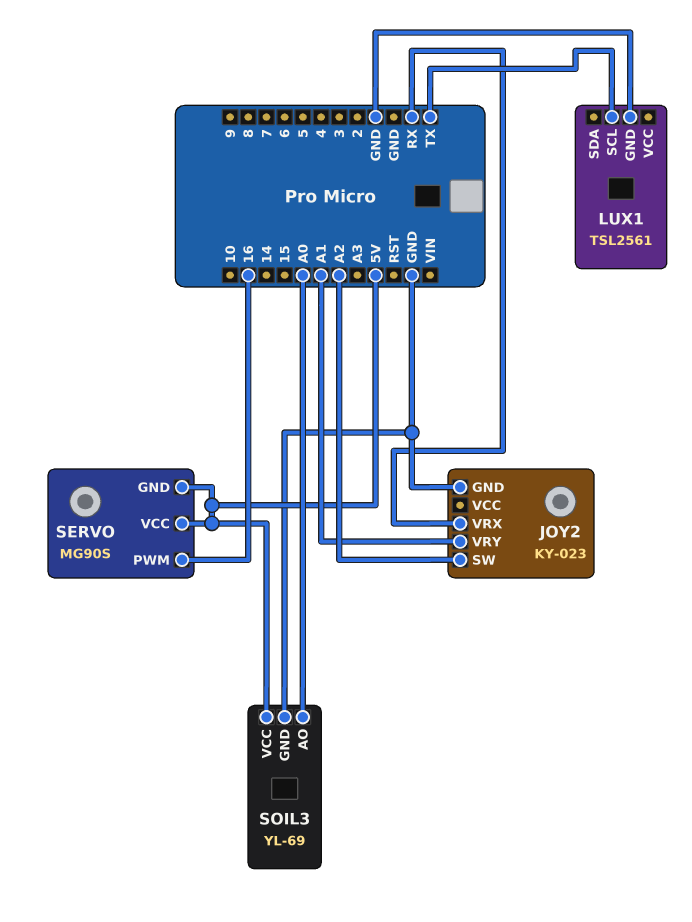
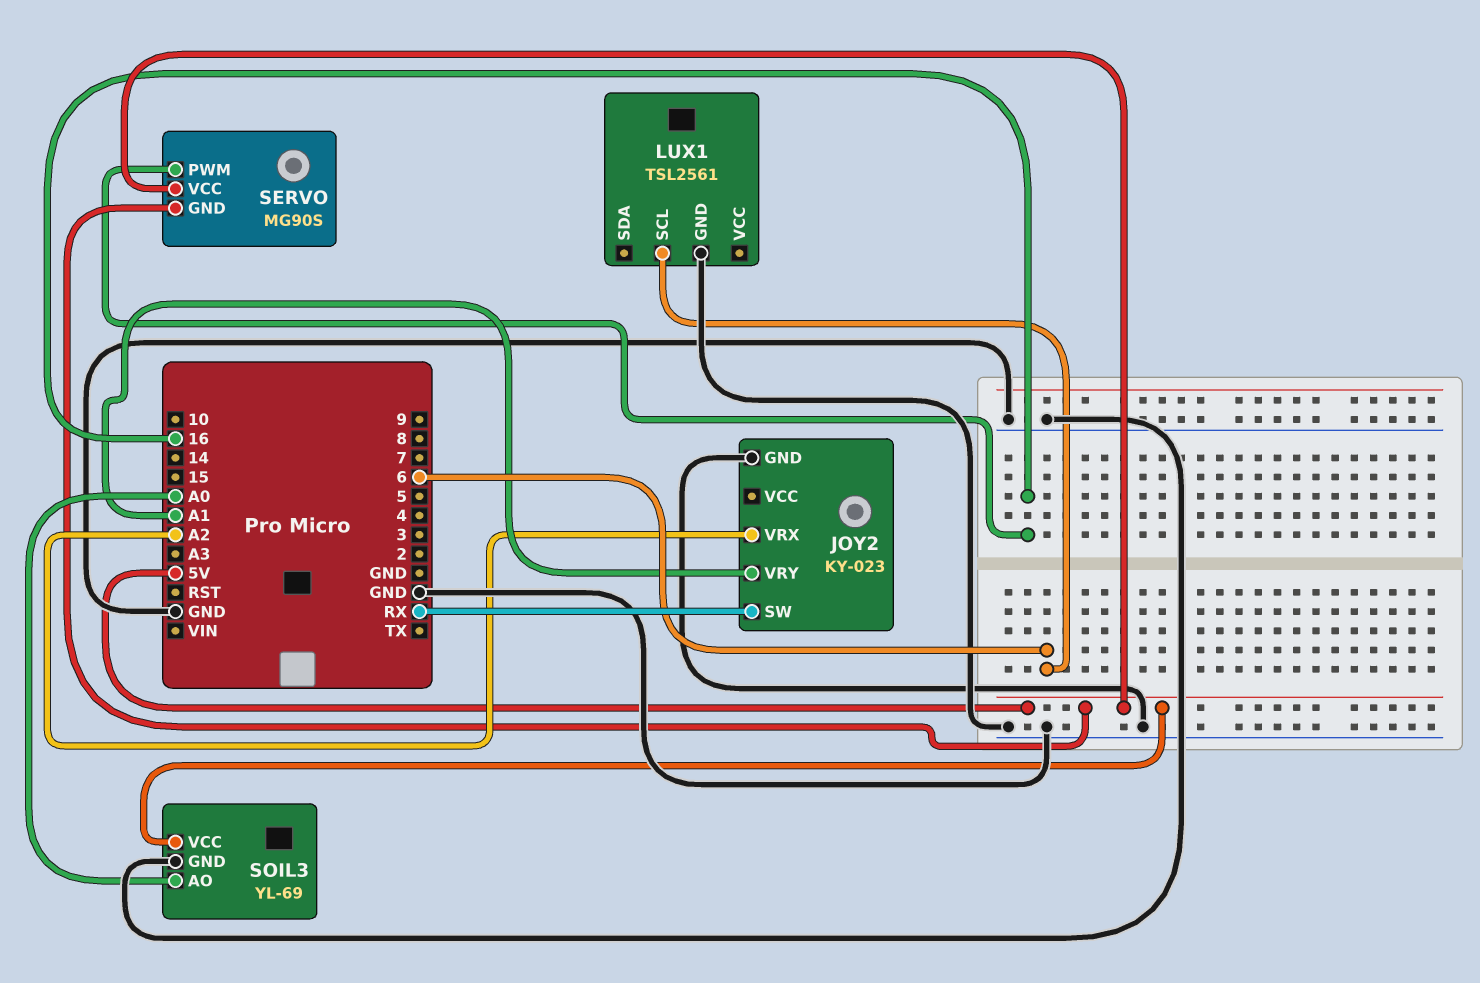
JOY2 pin SW: A2 -> RX
JOY2 pin VRX: RX -> A2
LUX1 pin SCL: TX -> 6

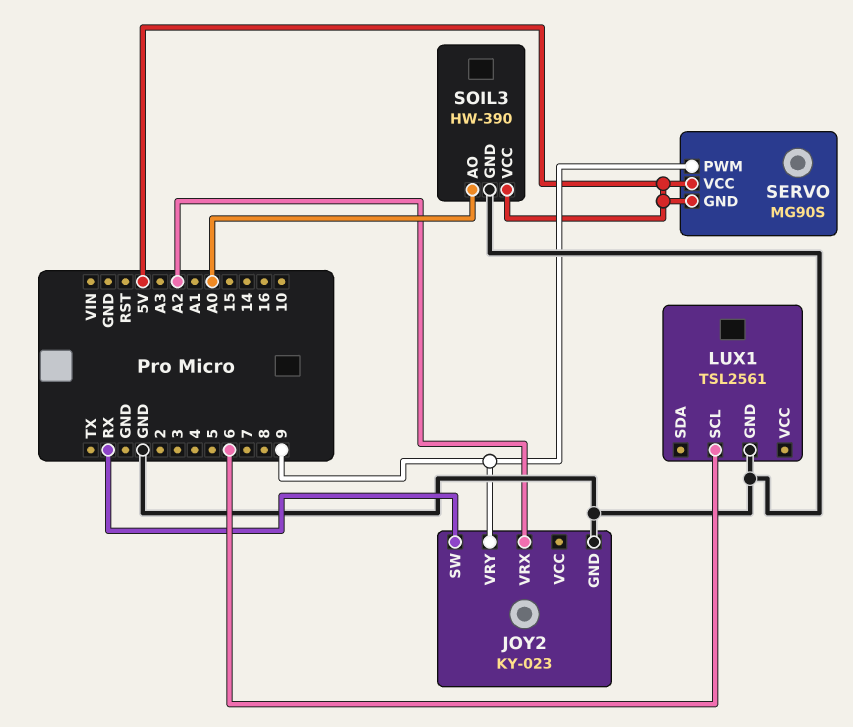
JOY2 pin VRY: A1 -> 9
SERVO pin PWM: 16 -> 9
SOIL3: YL-69 -> HW-390

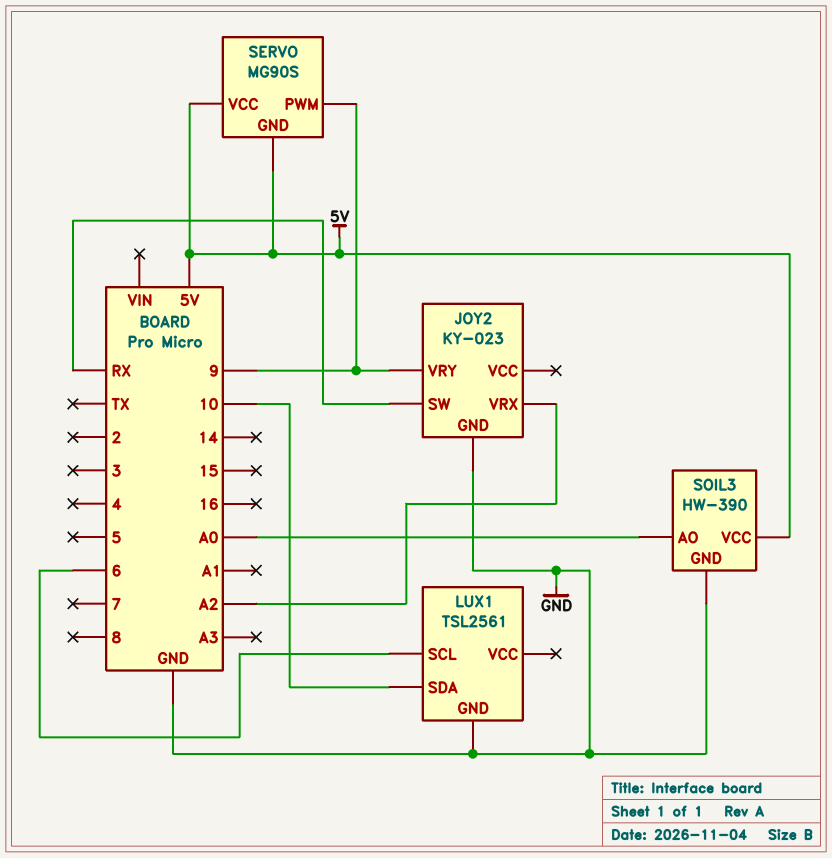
LUX1 pin SDA: none -> 10

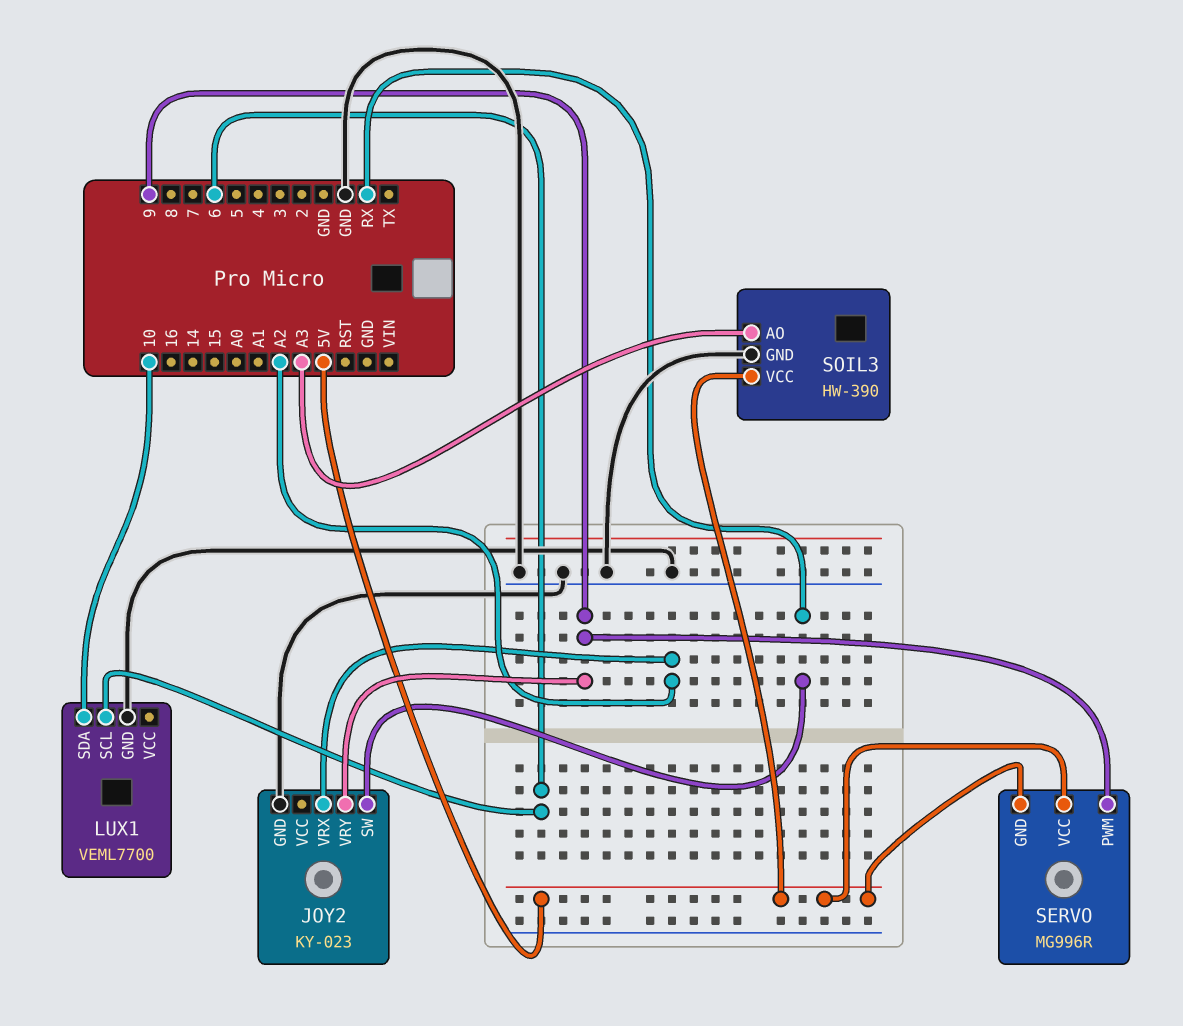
LUX1: TSL2561 -> VEML7700
SERVO: MG90S -> MG996R
SOIL3 pin AO: A0 -> A3

